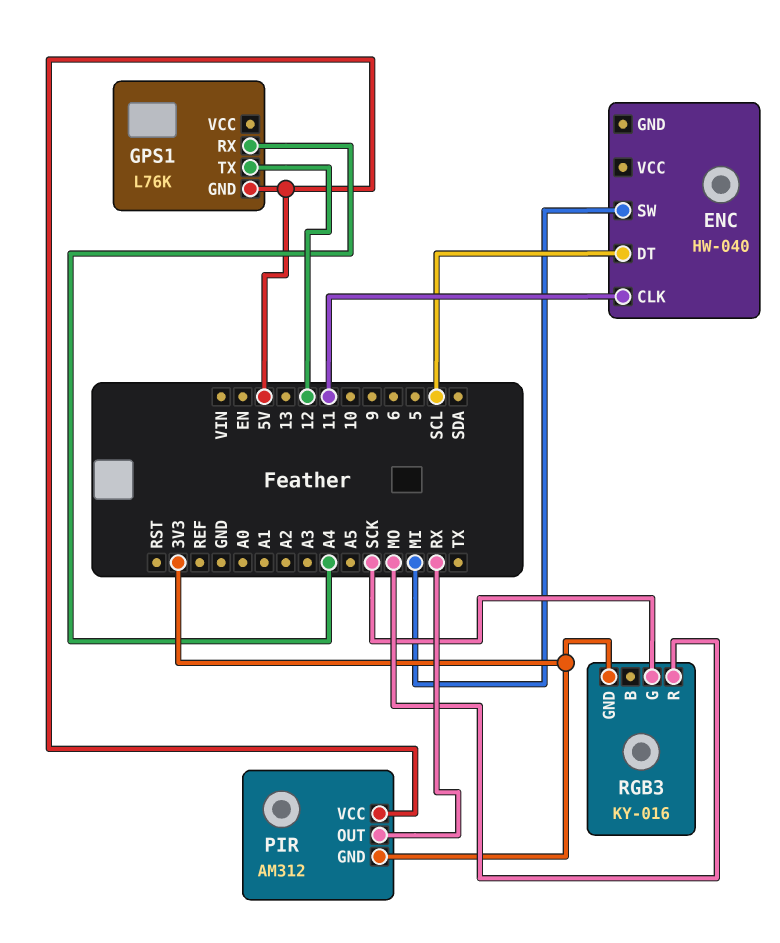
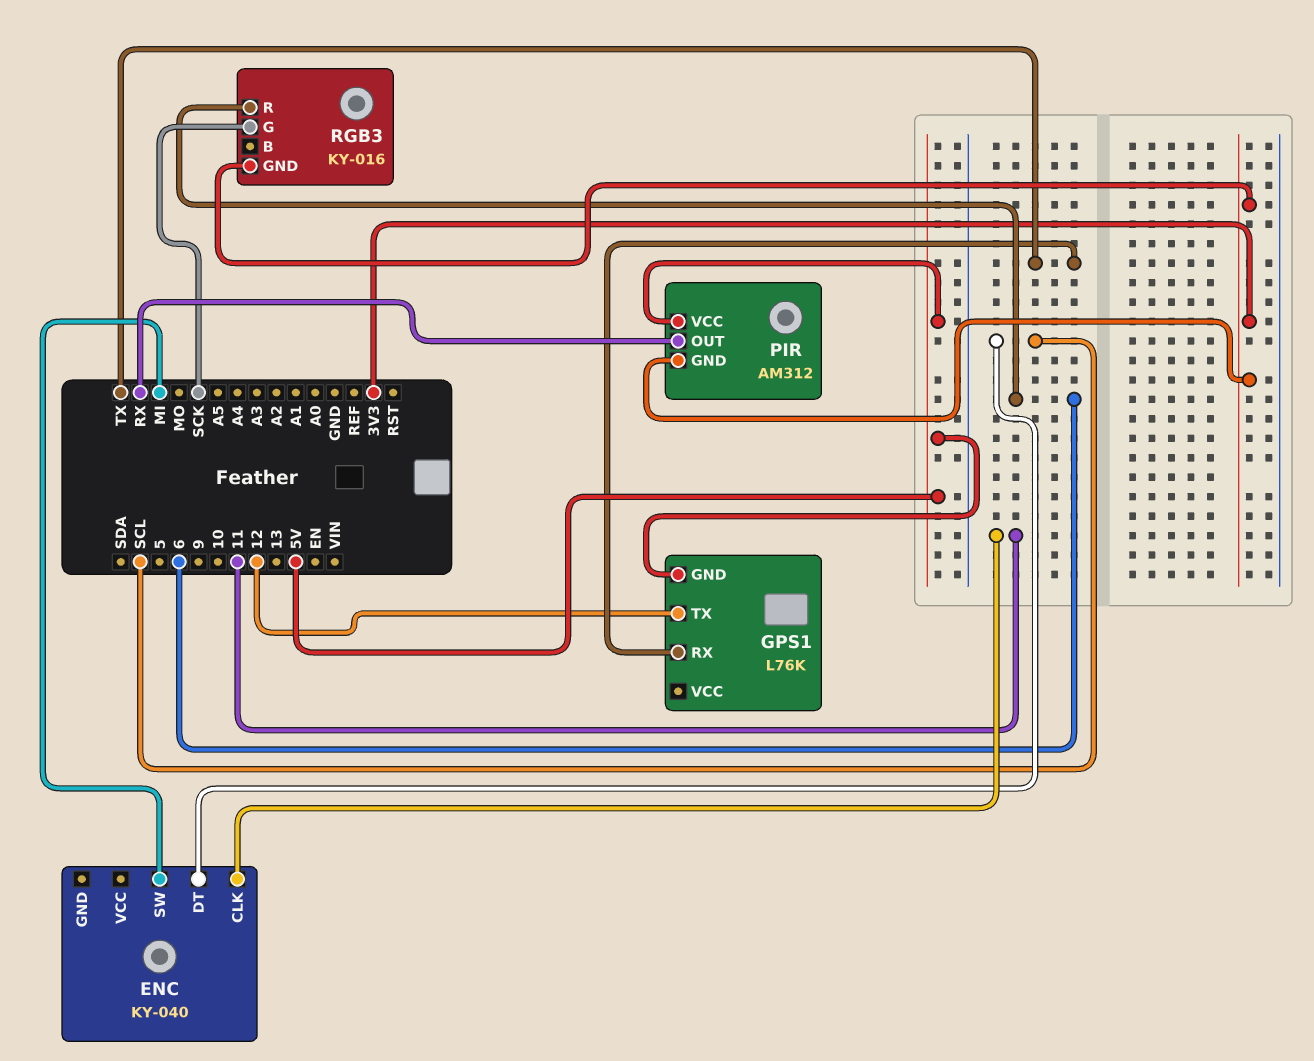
ENC: HW-040 -> KY-040
GPS1 pin RX: A4 -> TX
RGB3 pin R: MO -> 6

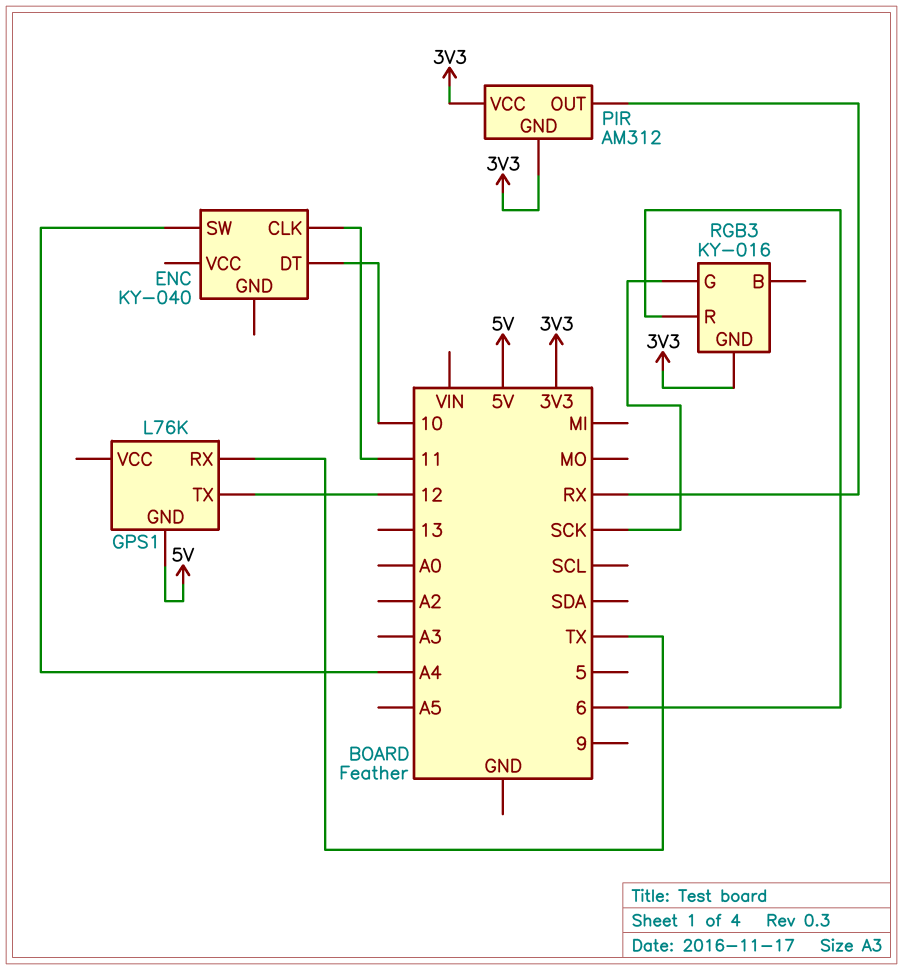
ENC pin DT: SCL -> 10
ENC pin SW: MI -> A4
PIR pin VCC: 5V -> 3V3

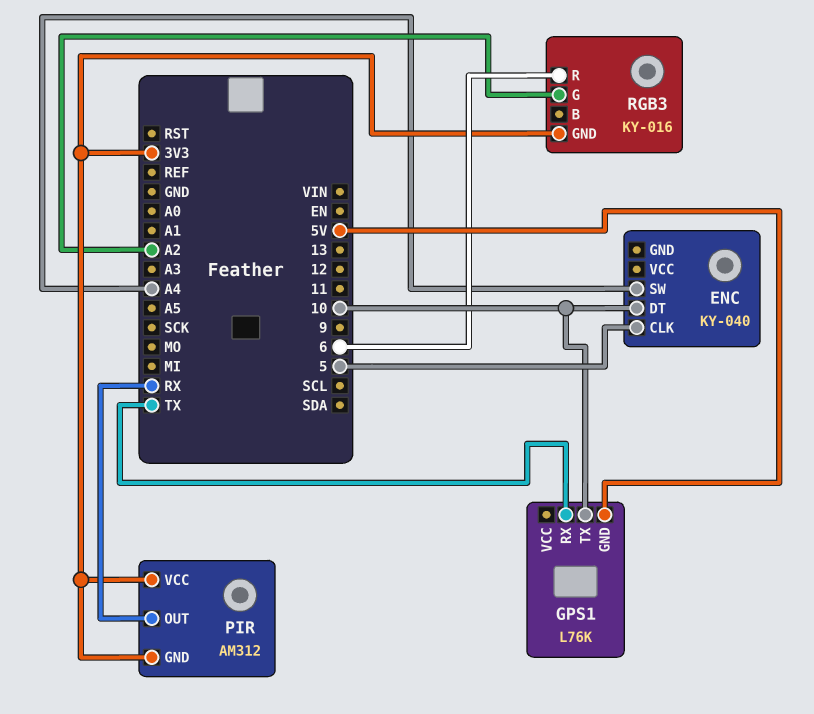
ENC pin CLK: 11 -> 5
GPS1 pin TX: 12 -> 10
RGB3 pin G: SCK -> A2

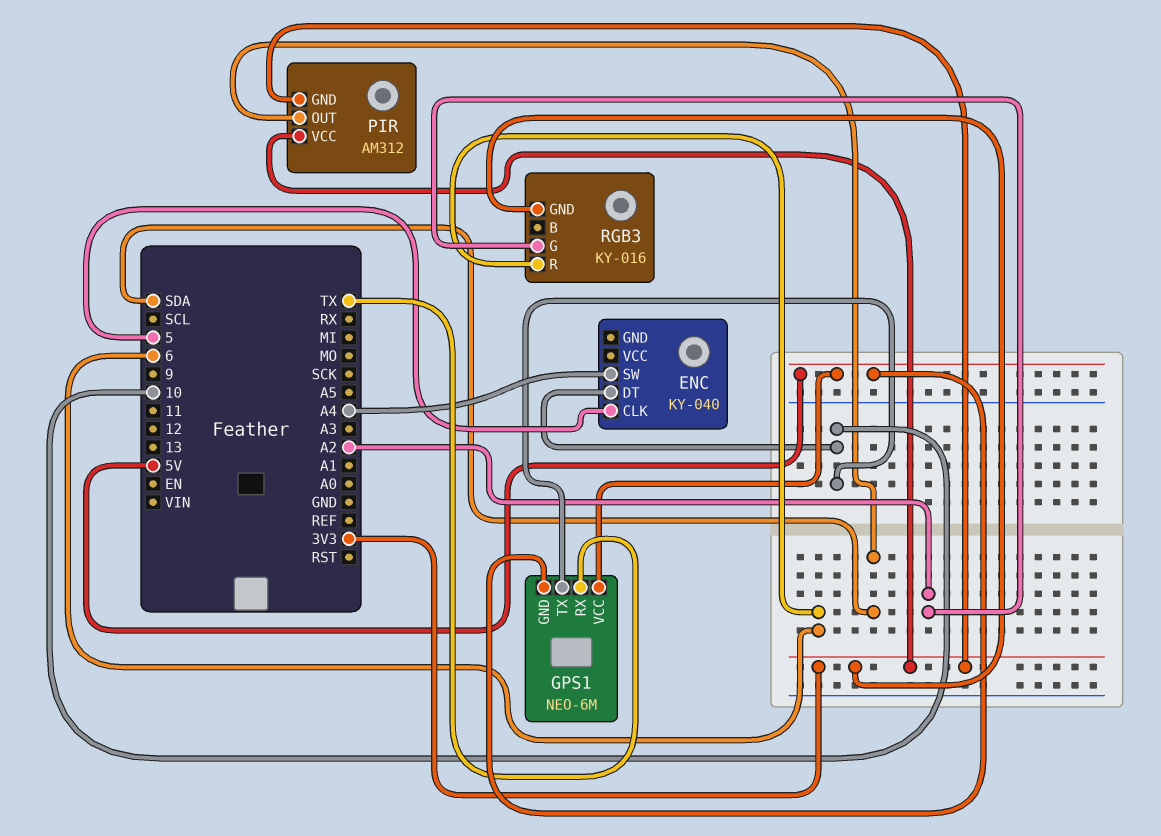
GPS1: L76K -> NEO-6M
GPS1 pin VCC: none -> 5V
PIR pin OUT: RX -> SDA

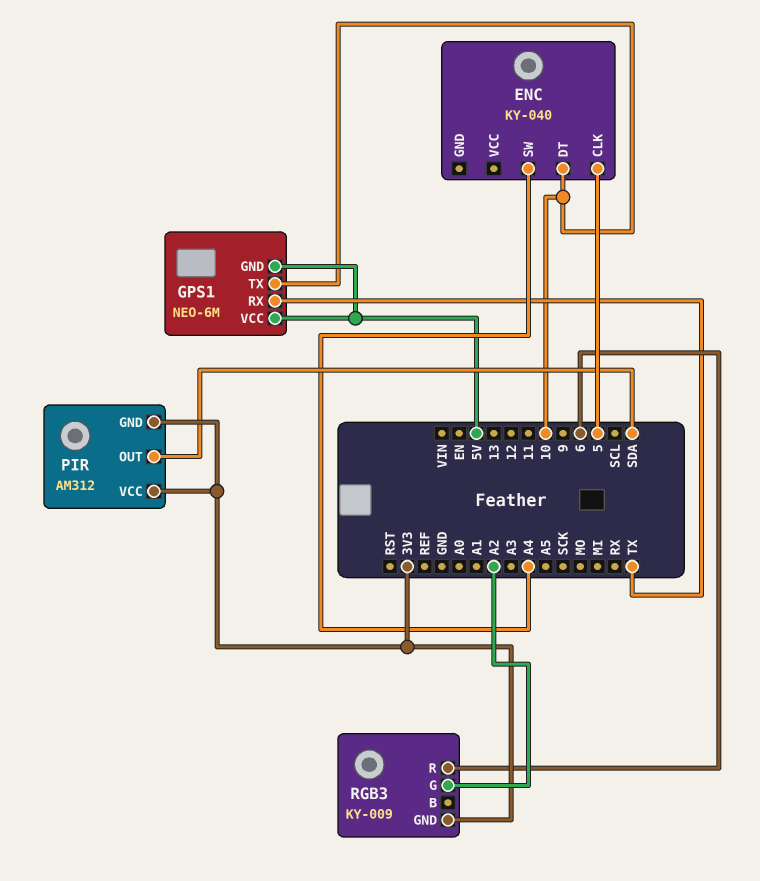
RGB3: KY-016 -> KY-009

